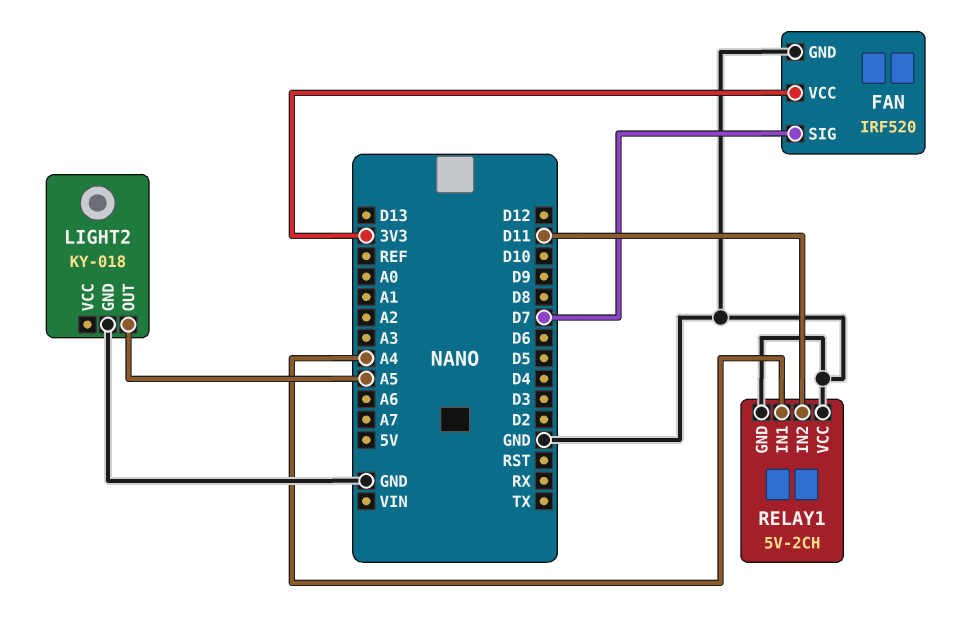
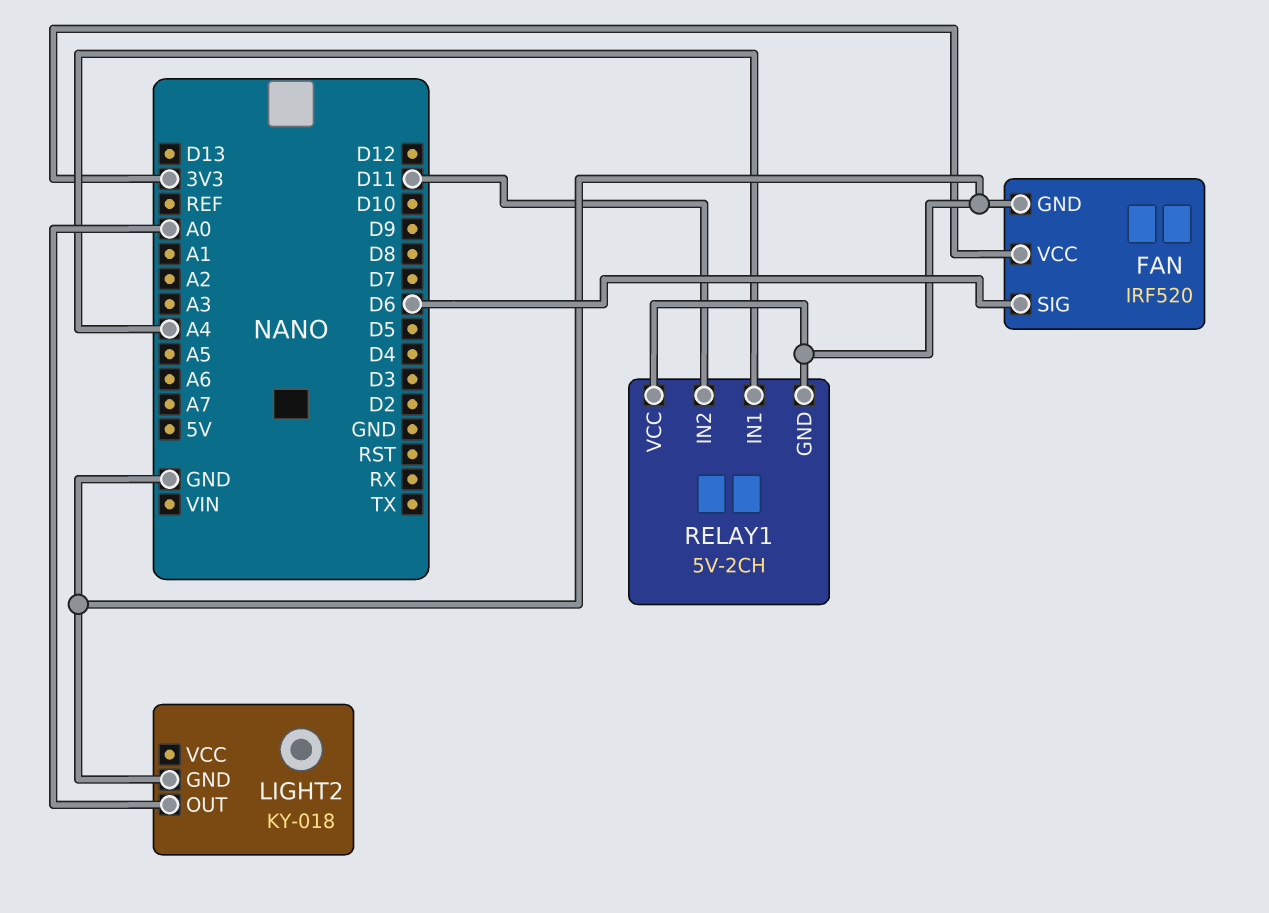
FAN pin SIG: D7 -> D6
LIGHT2 pin OUT: A5 -> A0

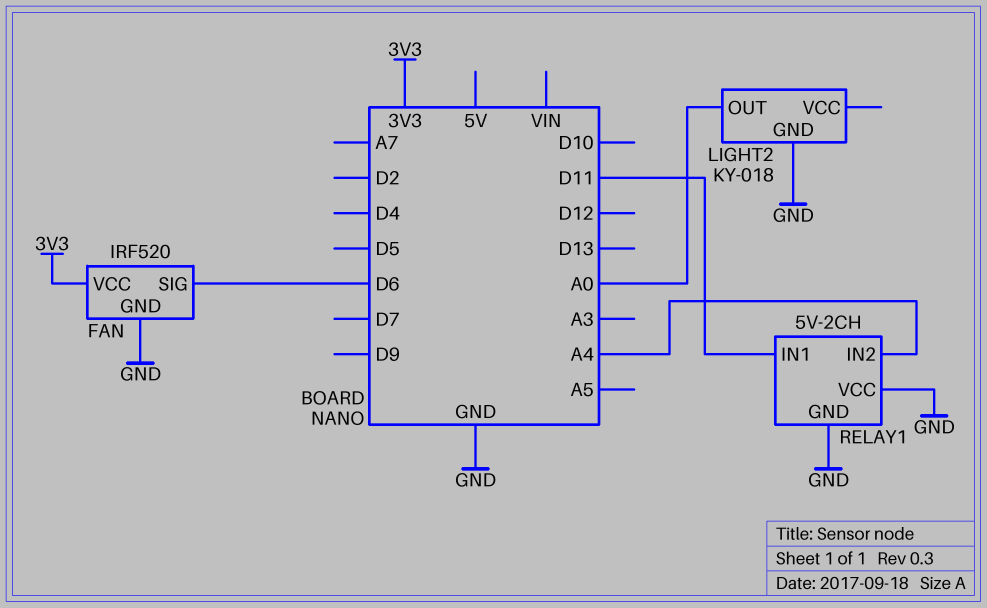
RELAY1 pin IN1: A4 -> D11
RELAY1 pin IN2: D11 -> A4

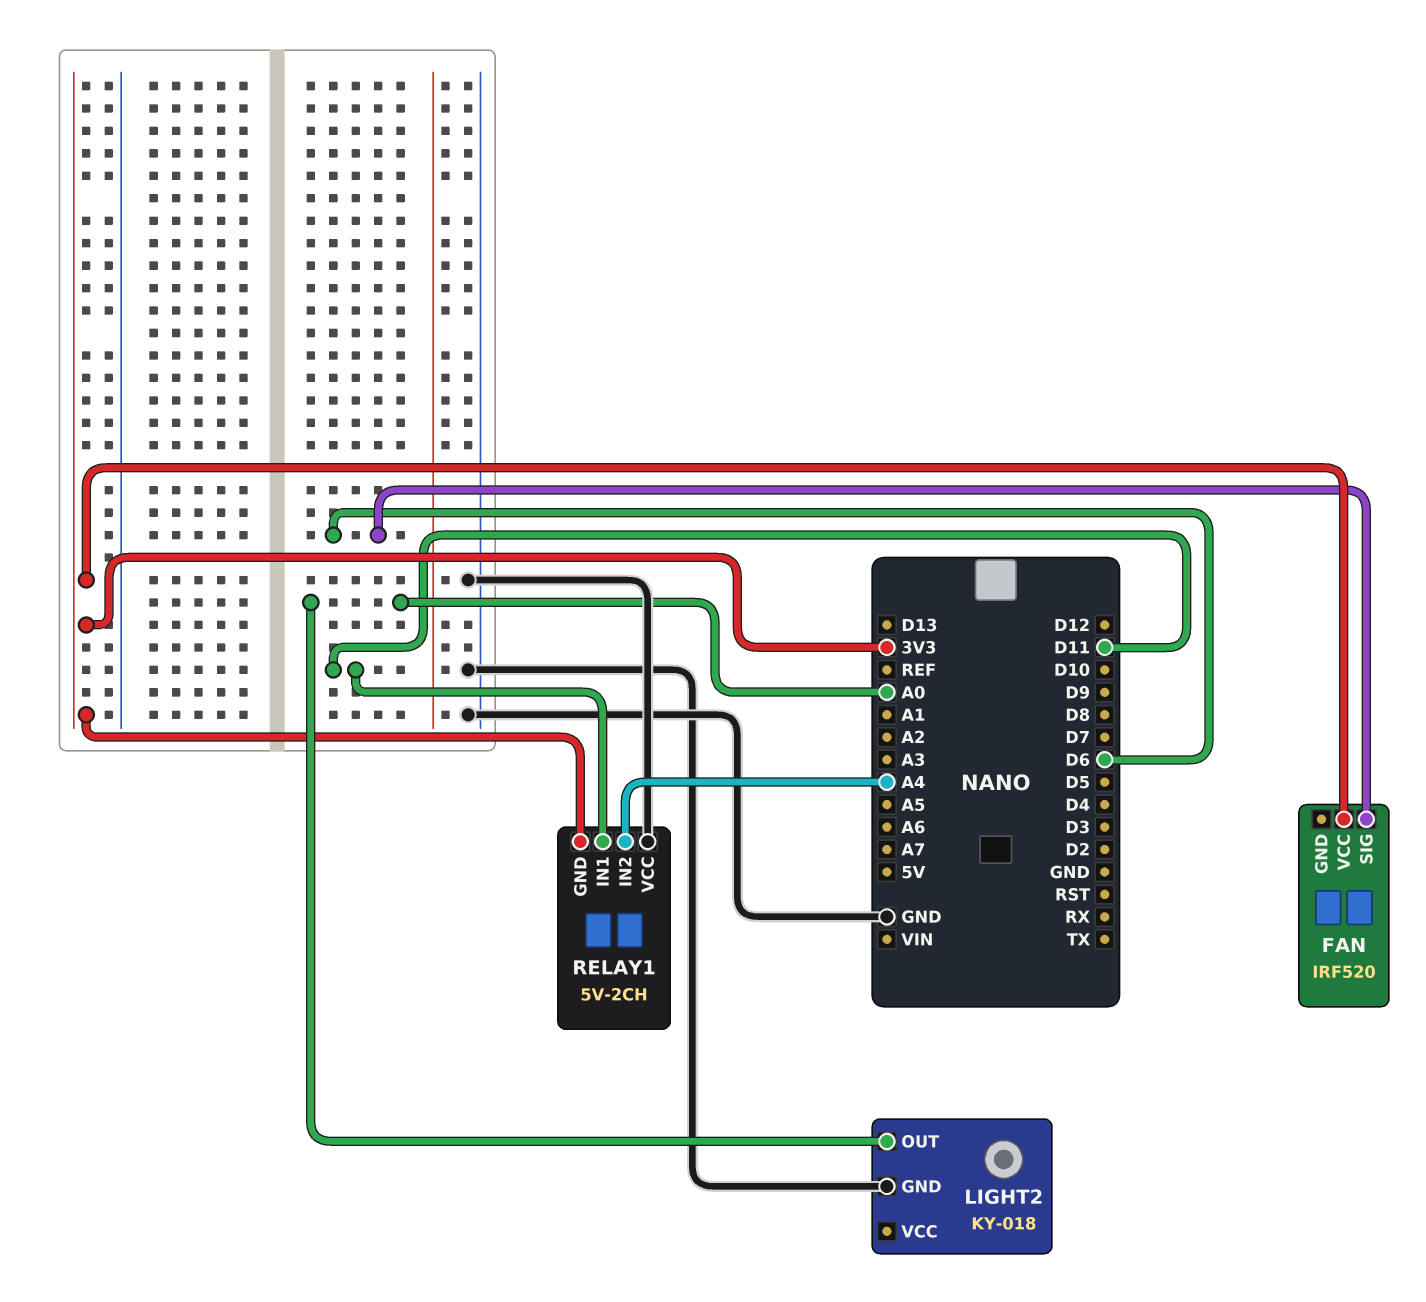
FAN pin GND: GND -> none
RELAY1 pin GND: GND -> 3V3

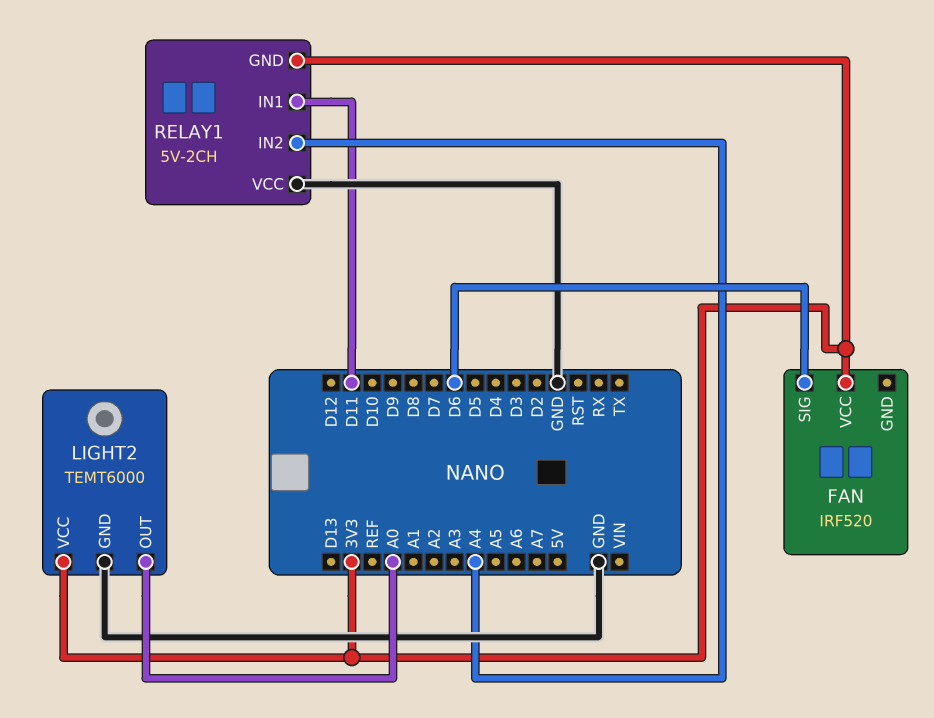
LIGHT2: KY-018 -> TEMT6000
LIGHT2 pin VCC: none -> 3V3

